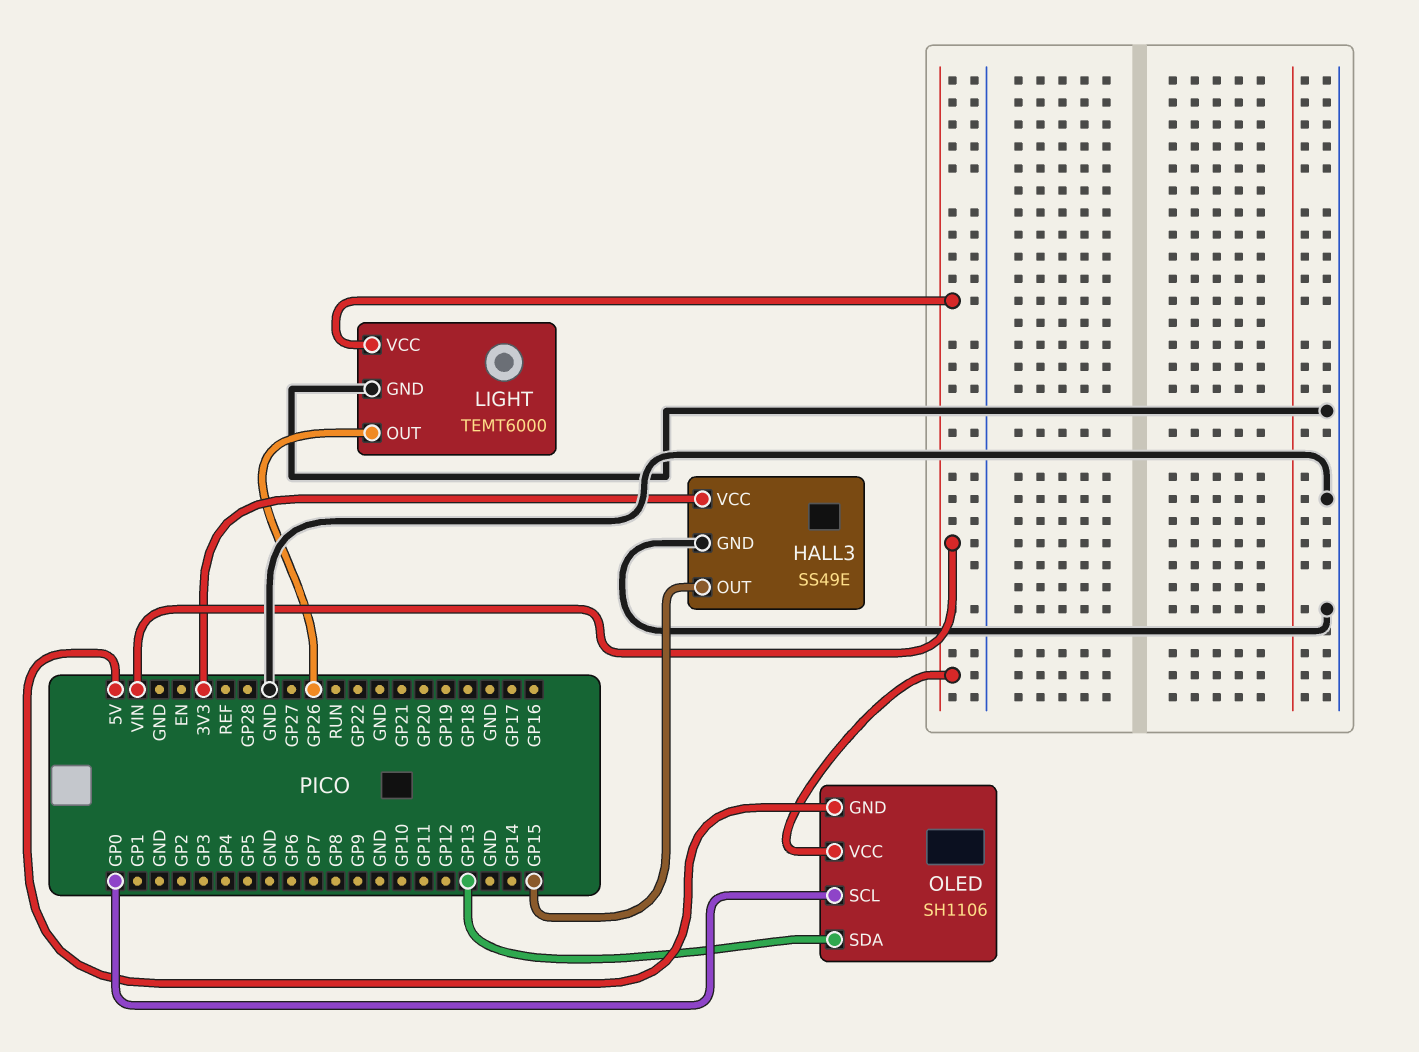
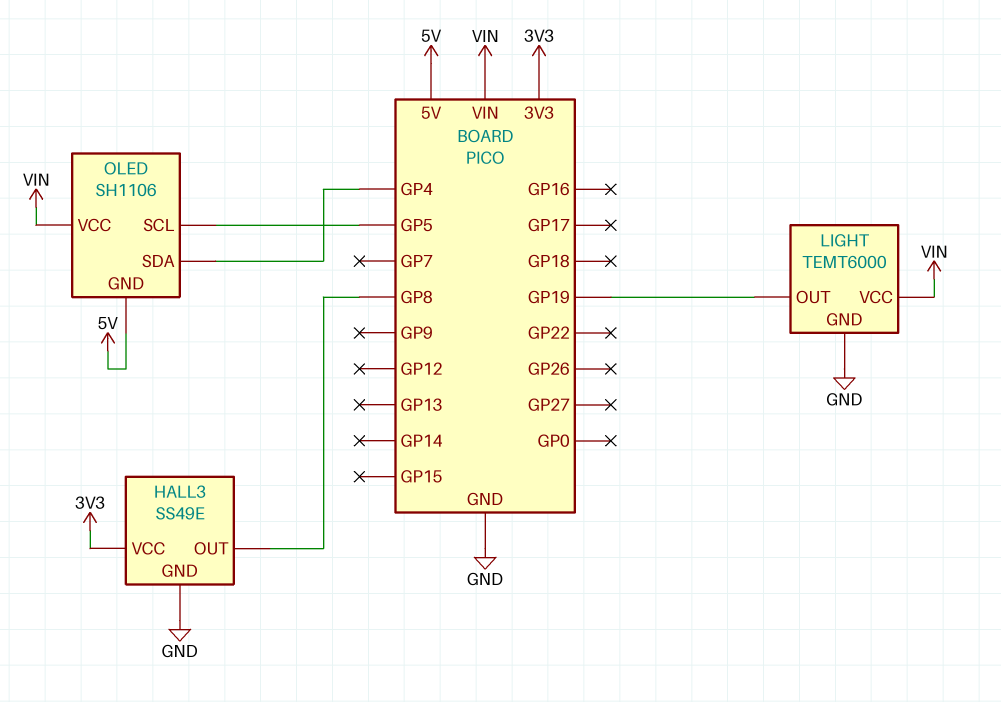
HALL3 pin OUT: GP15 -> GP8
LIGHT pin OUT: GP26 -> GP19
OLED pin SCL: GP0 -> GP5
OLED pin SDA: GP13 -> GP4

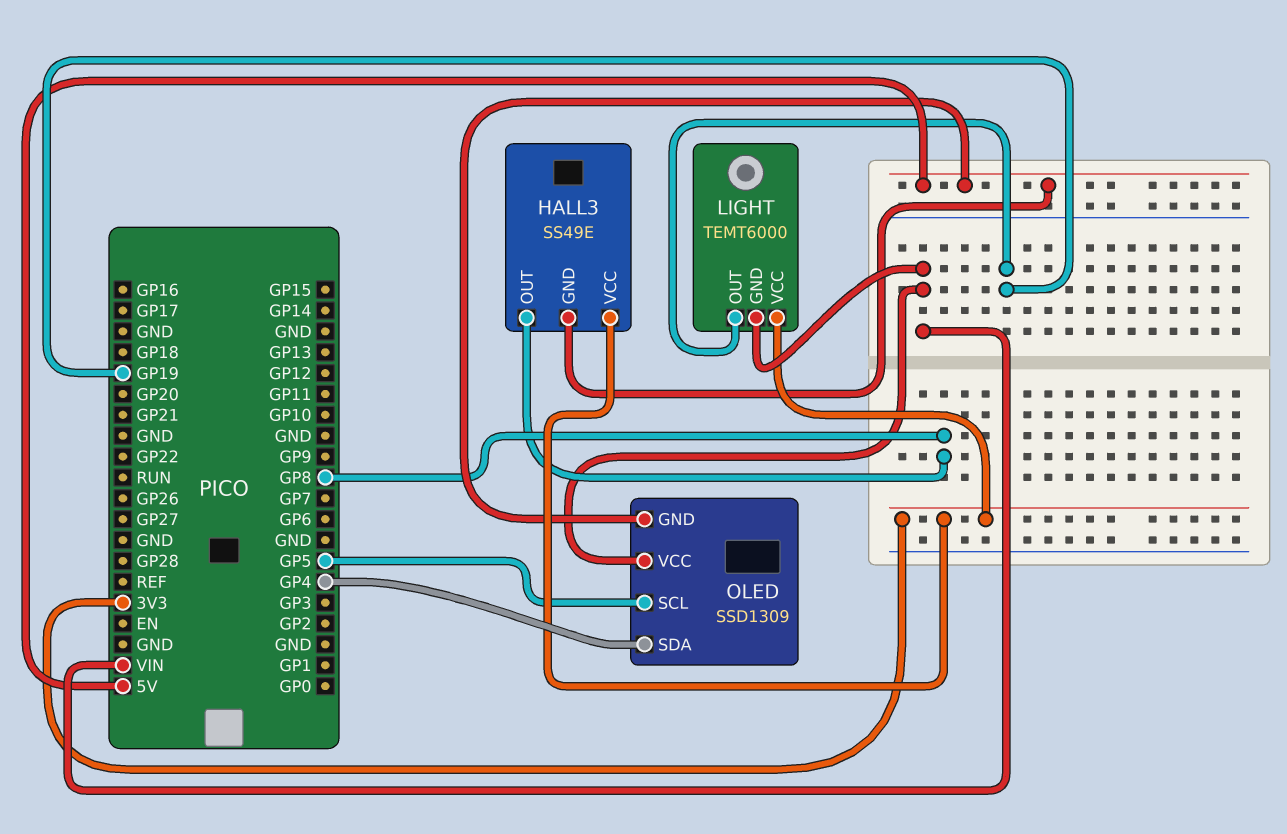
HALL3 pin GND: GND -> 5V
LIGHT pin GND: GND -> VIN
LIGHT pin VCC: VIN -> 3V3
OLED: SH1106 -> SSD1309

